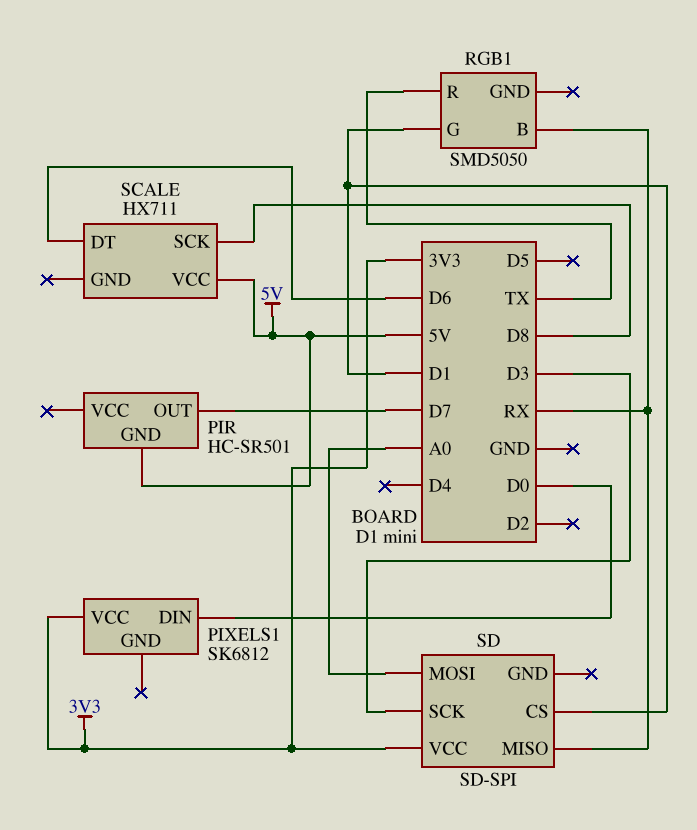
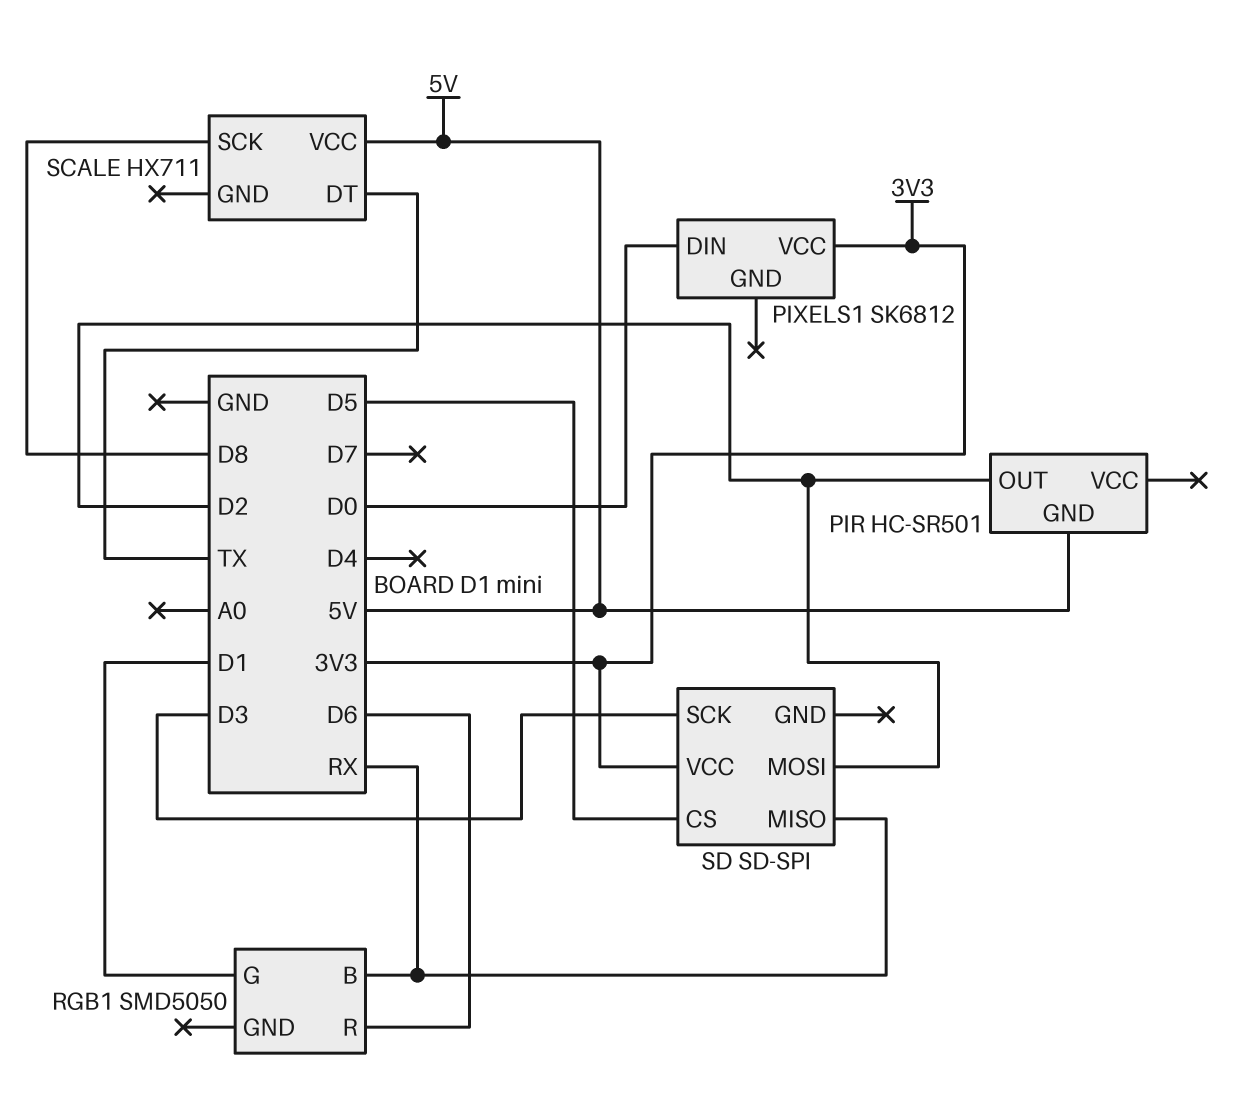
PIR pin OUT: D7 -> D2
RGB1 pin R: TX -> D6
SCALE pin DT: D6 -> TX
SD pin CS: D1 -> D5
SD pin MOSI: A0 -> D2

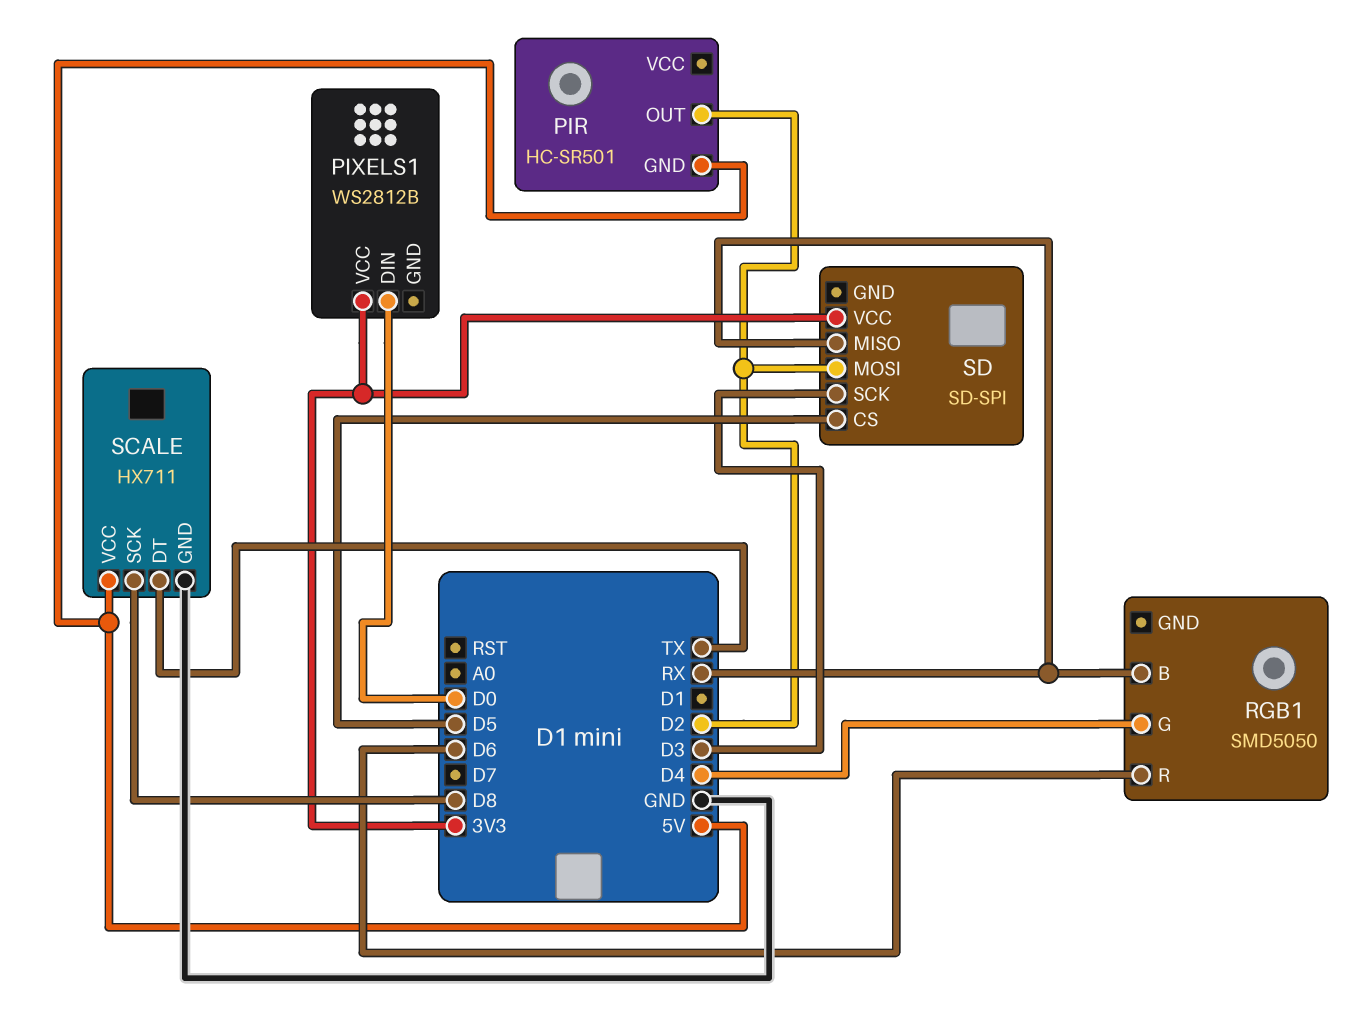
PIXELS1: SK6812 -> WS2812B
RGB1 pin G: D1 -> D4
SCALE pin GND: none -> GND

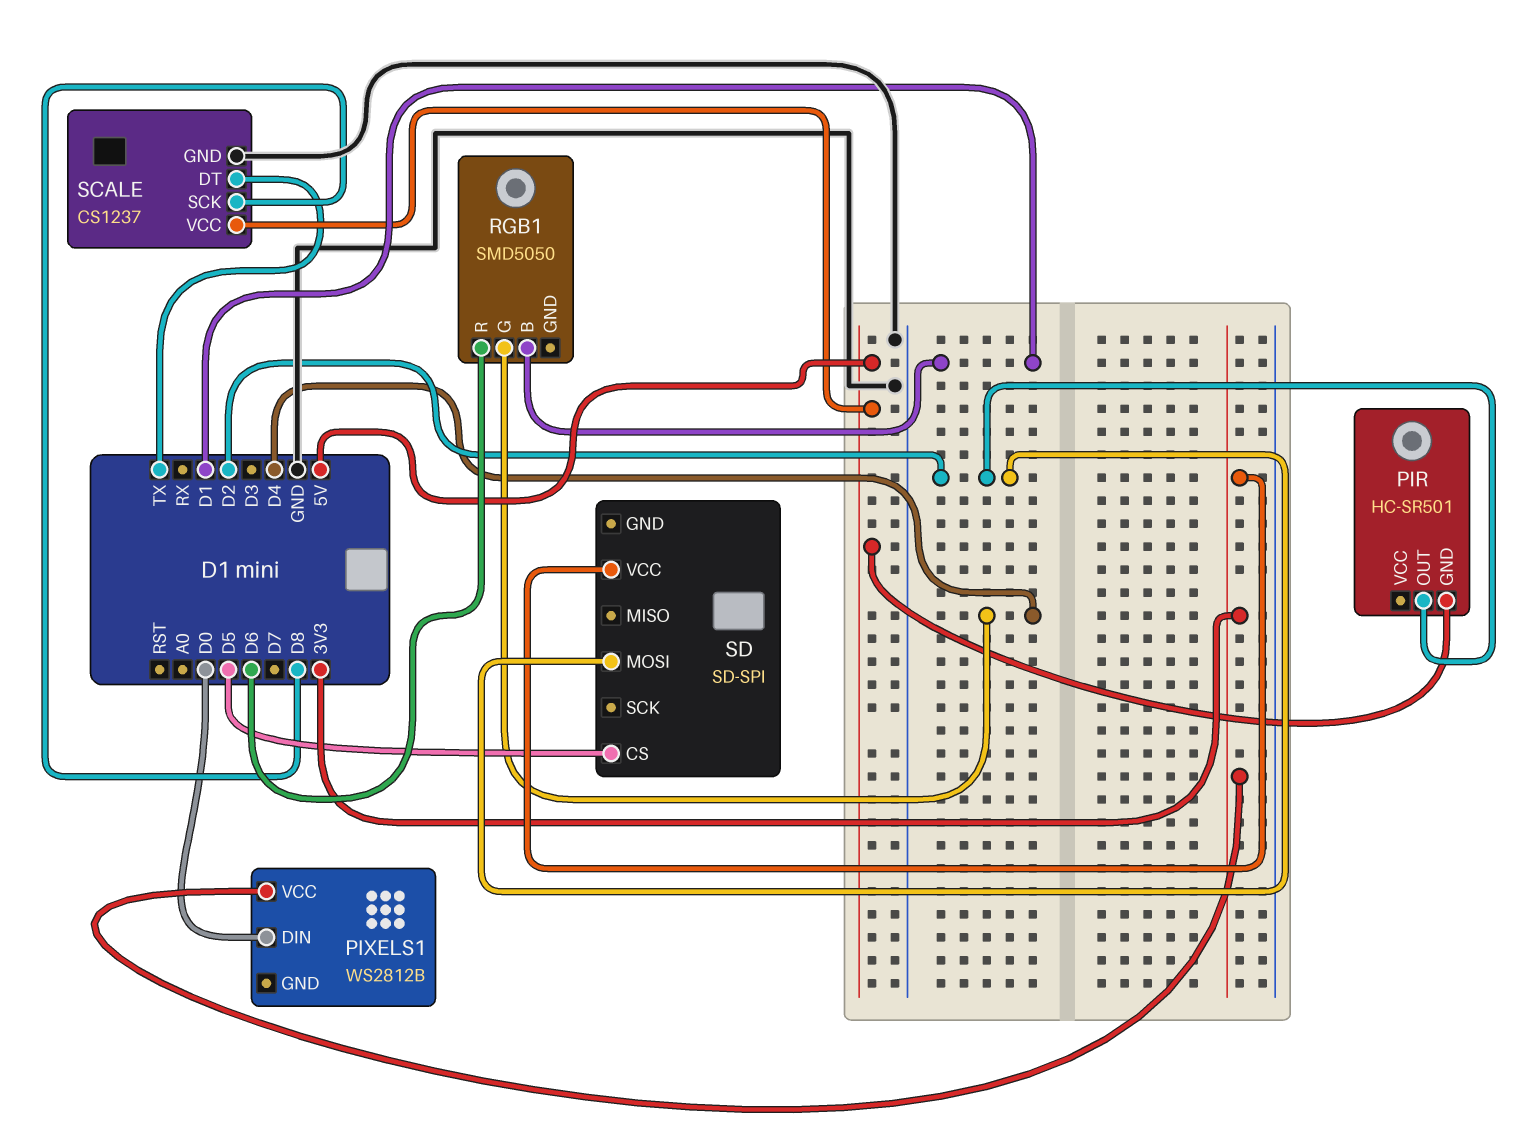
RGB1 pin B: RX -> D1
SCALE: HX711 -> CS1237
SD pin MISO: RX -> none
SD pin SCK: D3 -> none

